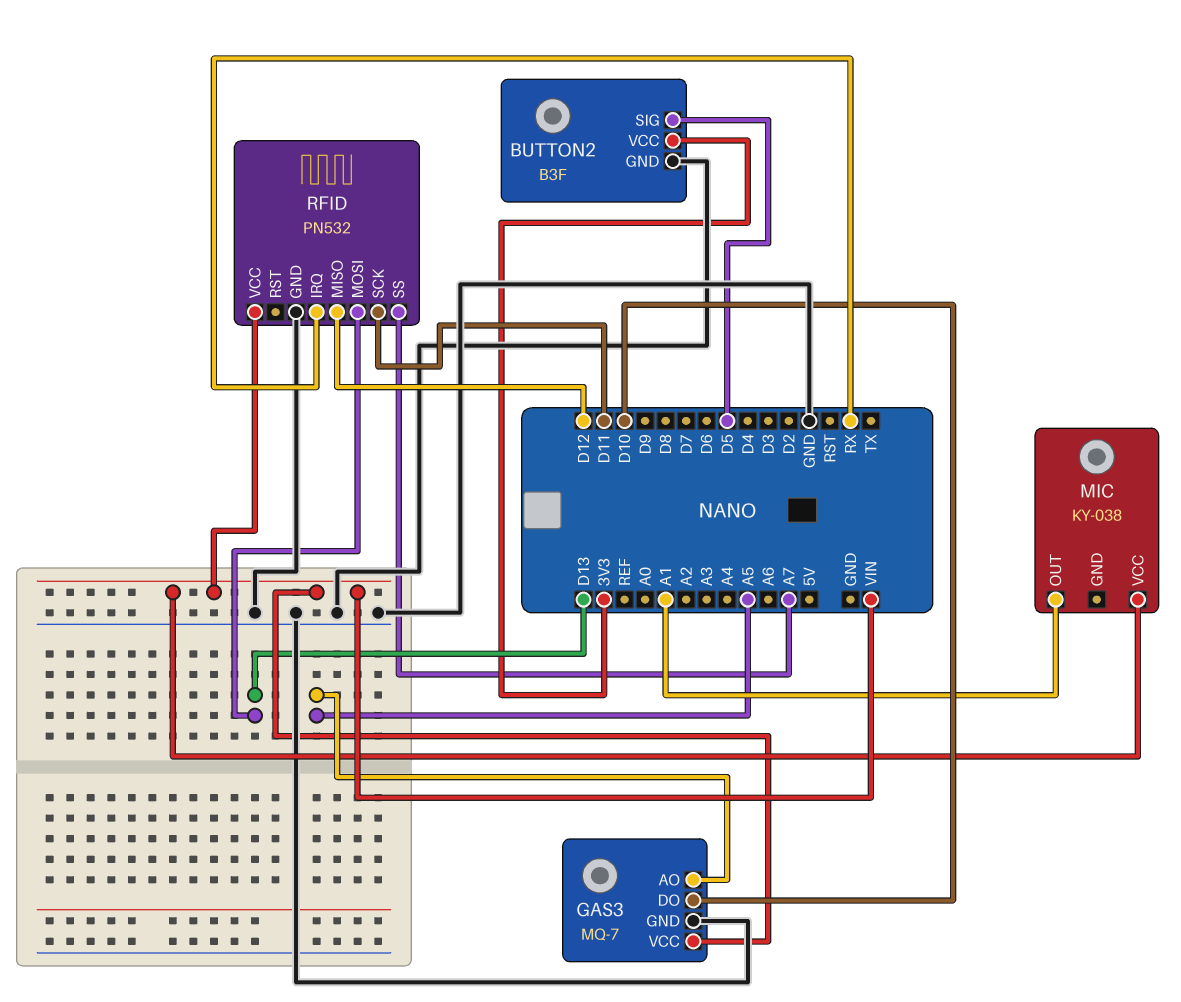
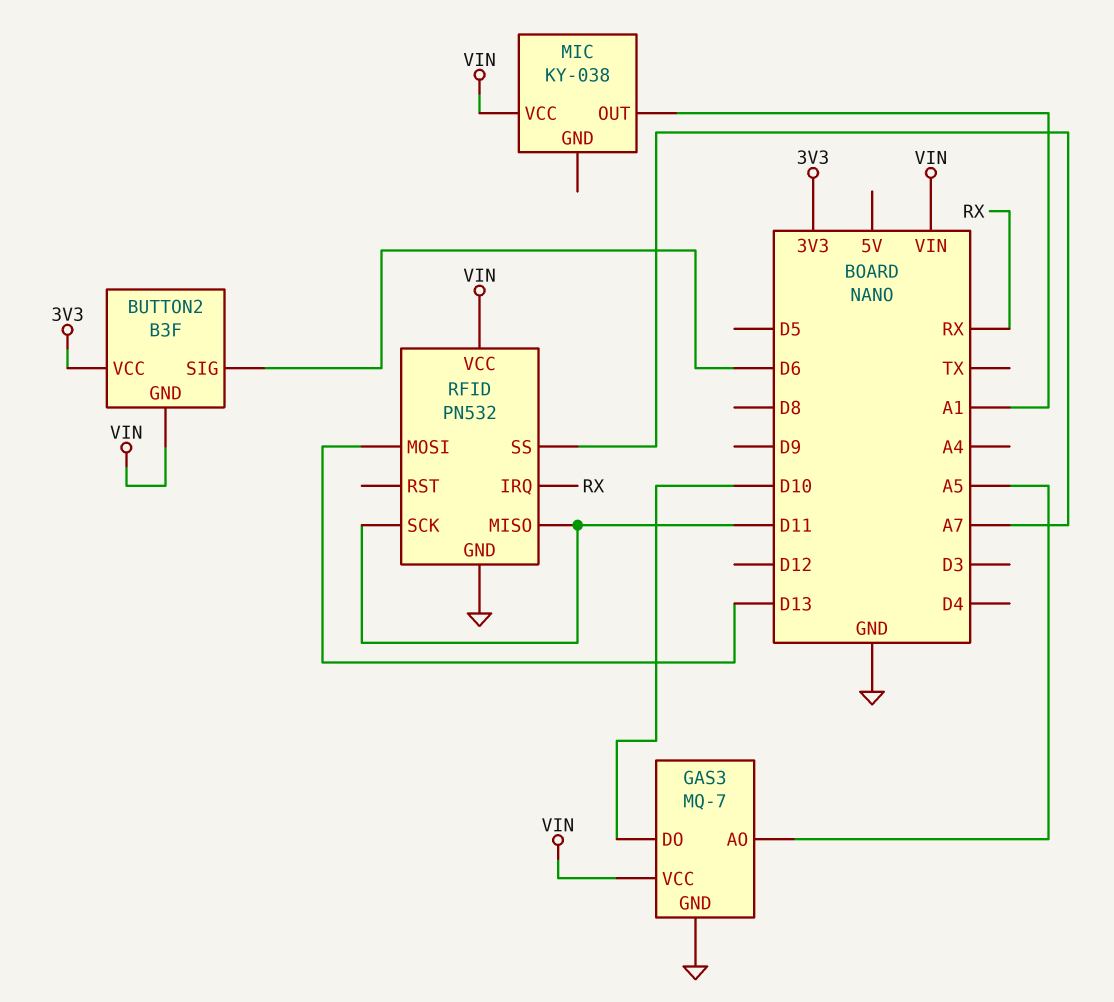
BUTTON2 pin GND: GND -> VIN
BUTTON2 pin SIG: D5 -> D6
RFID pin MISO: D12 -> D11

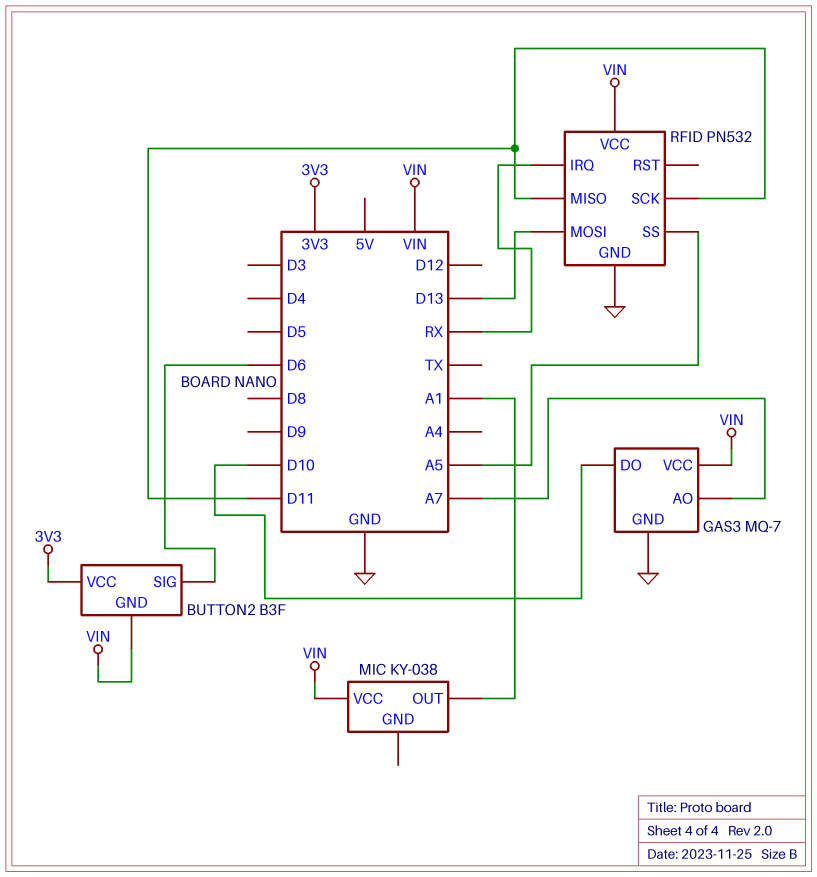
GAS3 pin AO: A5 -> A7
RFID pin SS: A7 -> A5

